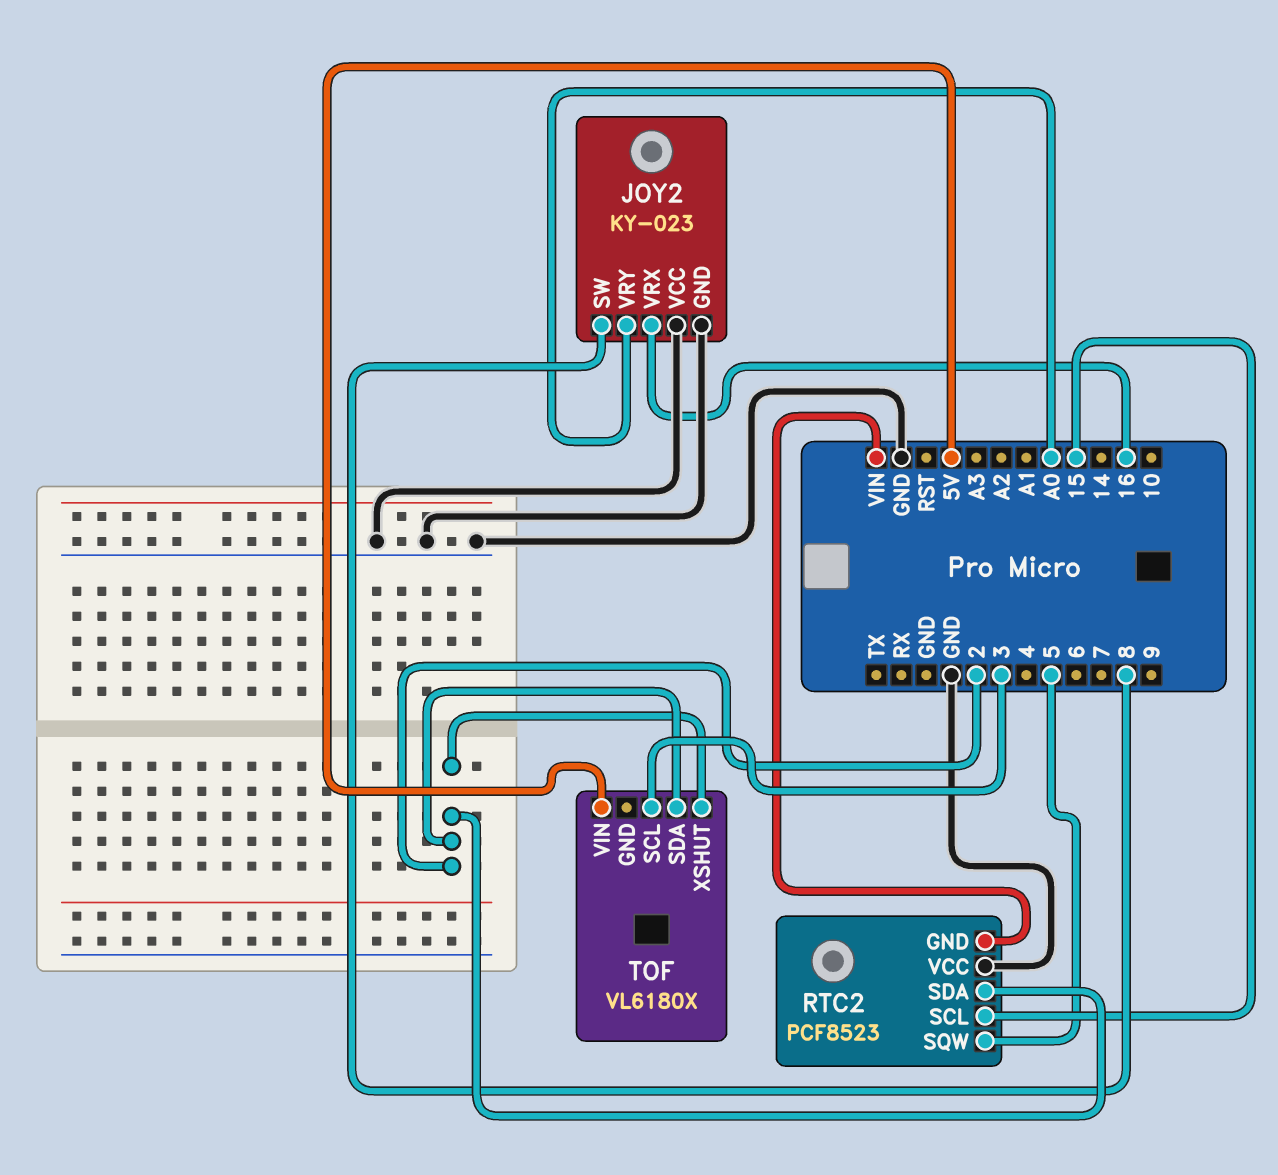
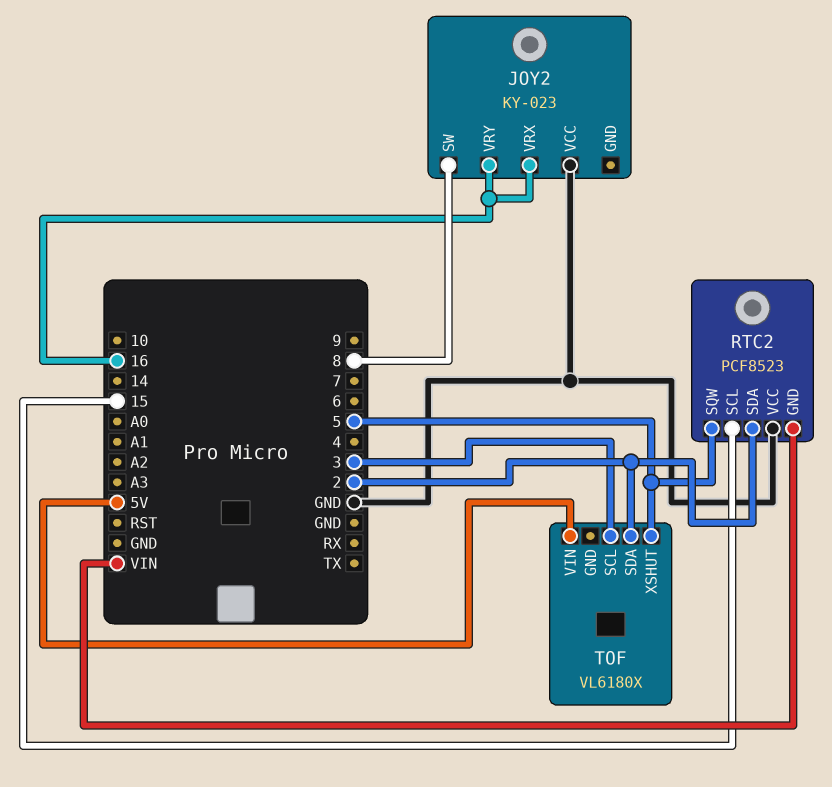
JOY2 pin GND: GND -> none
JOY2 pin VRY: A0 -> 16
TOF pin XSHUT: 2 -> 5

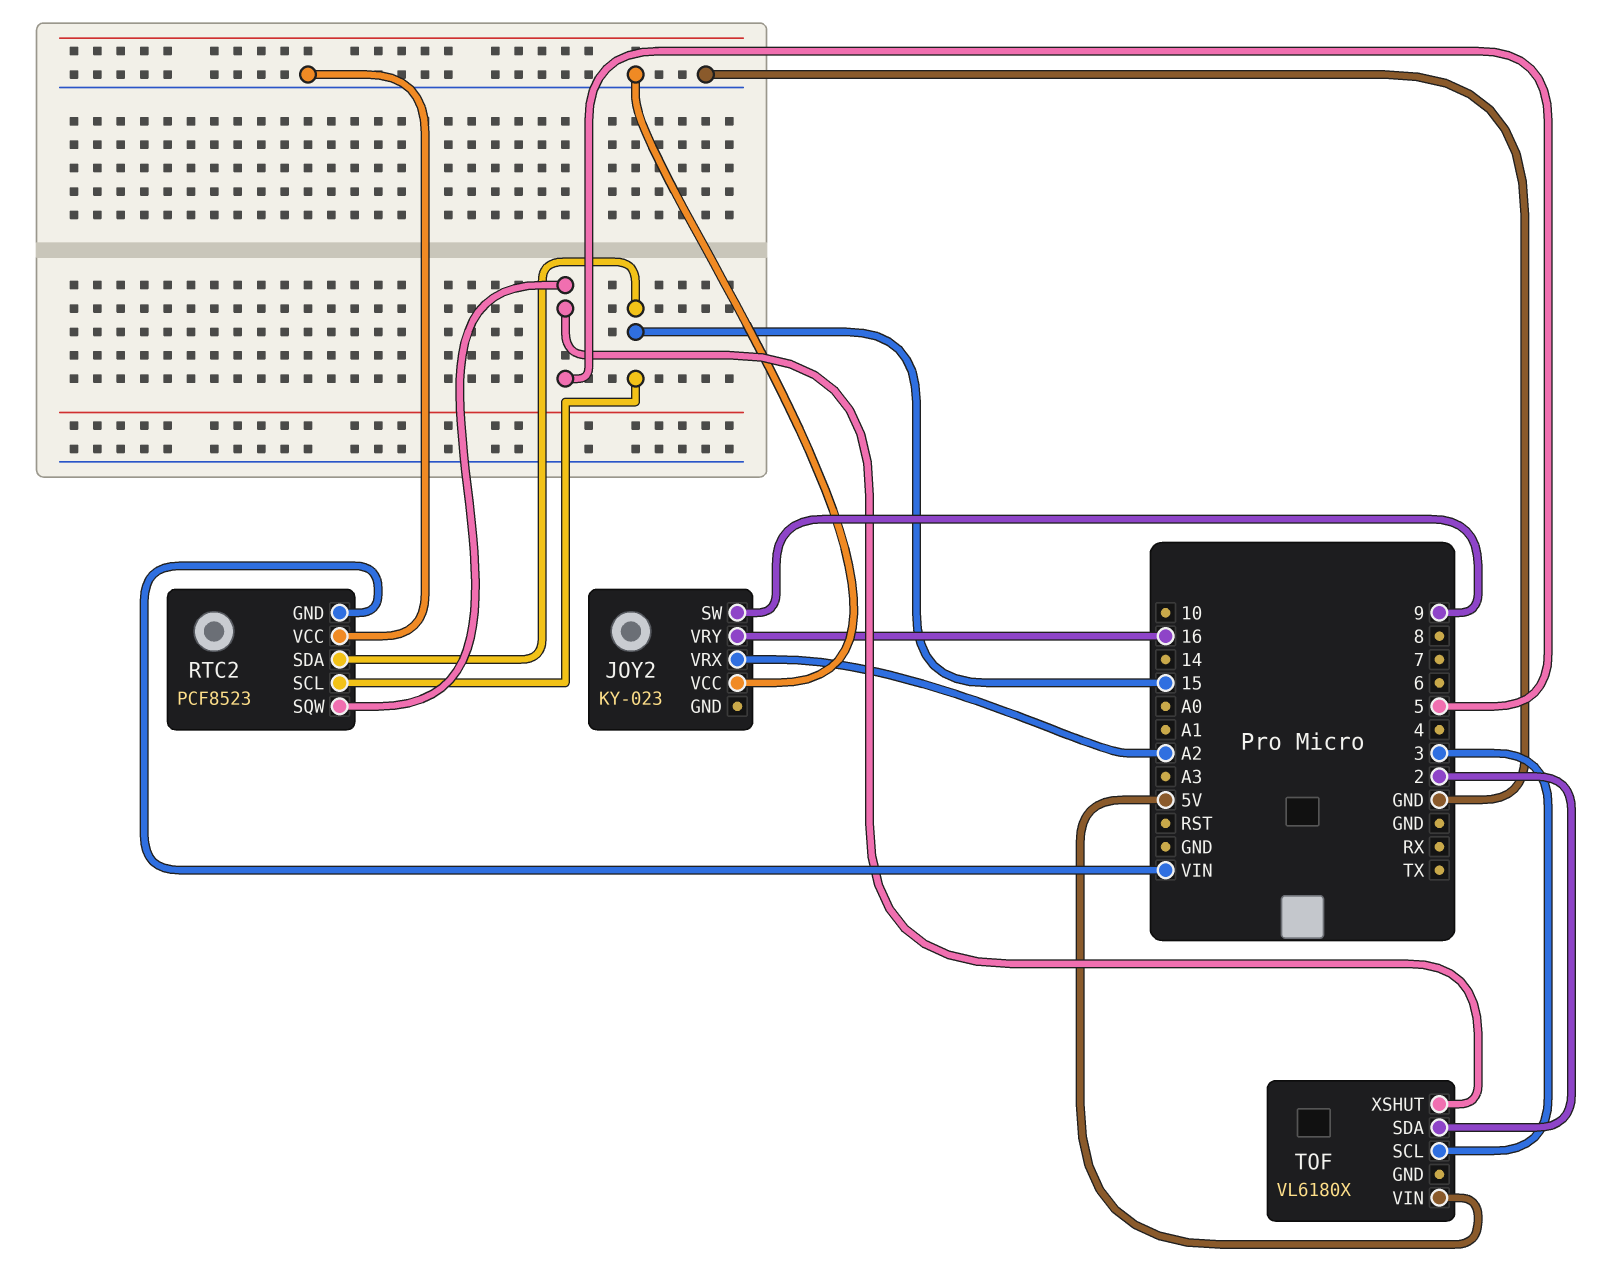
JOY2 pin SW: 8 -> 9
JOY2 pin VRX: 16 -> A2
RTC2 pin SDA: 2 -> 15

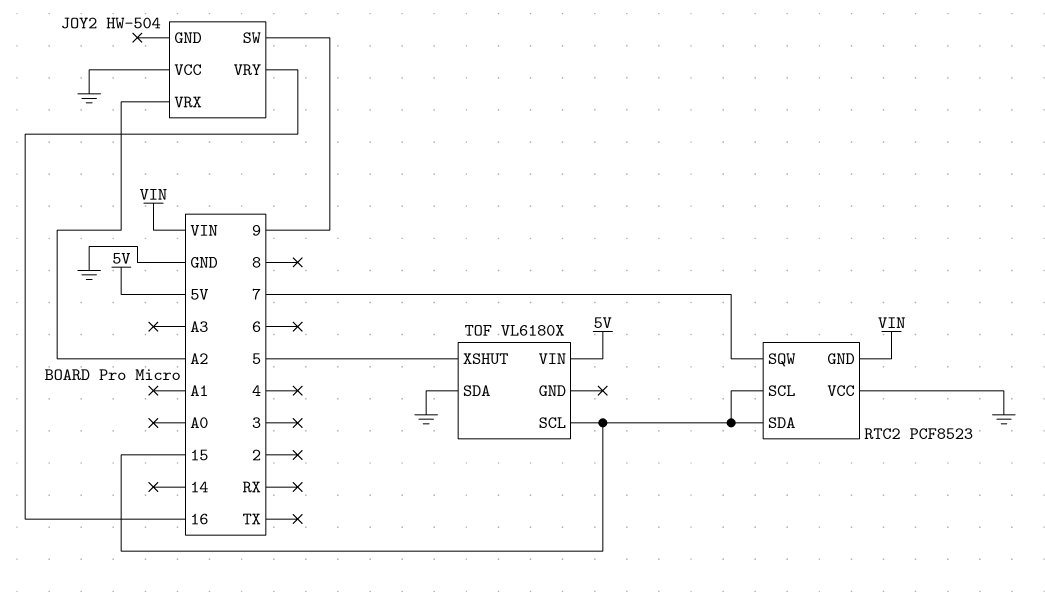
JOY2: KY-023 -> HW-504
RTC2 pin SQW: 5 -> 7
TOF pin SCL: 3 -> 15
TOF pin SDA: 2 -> GND

